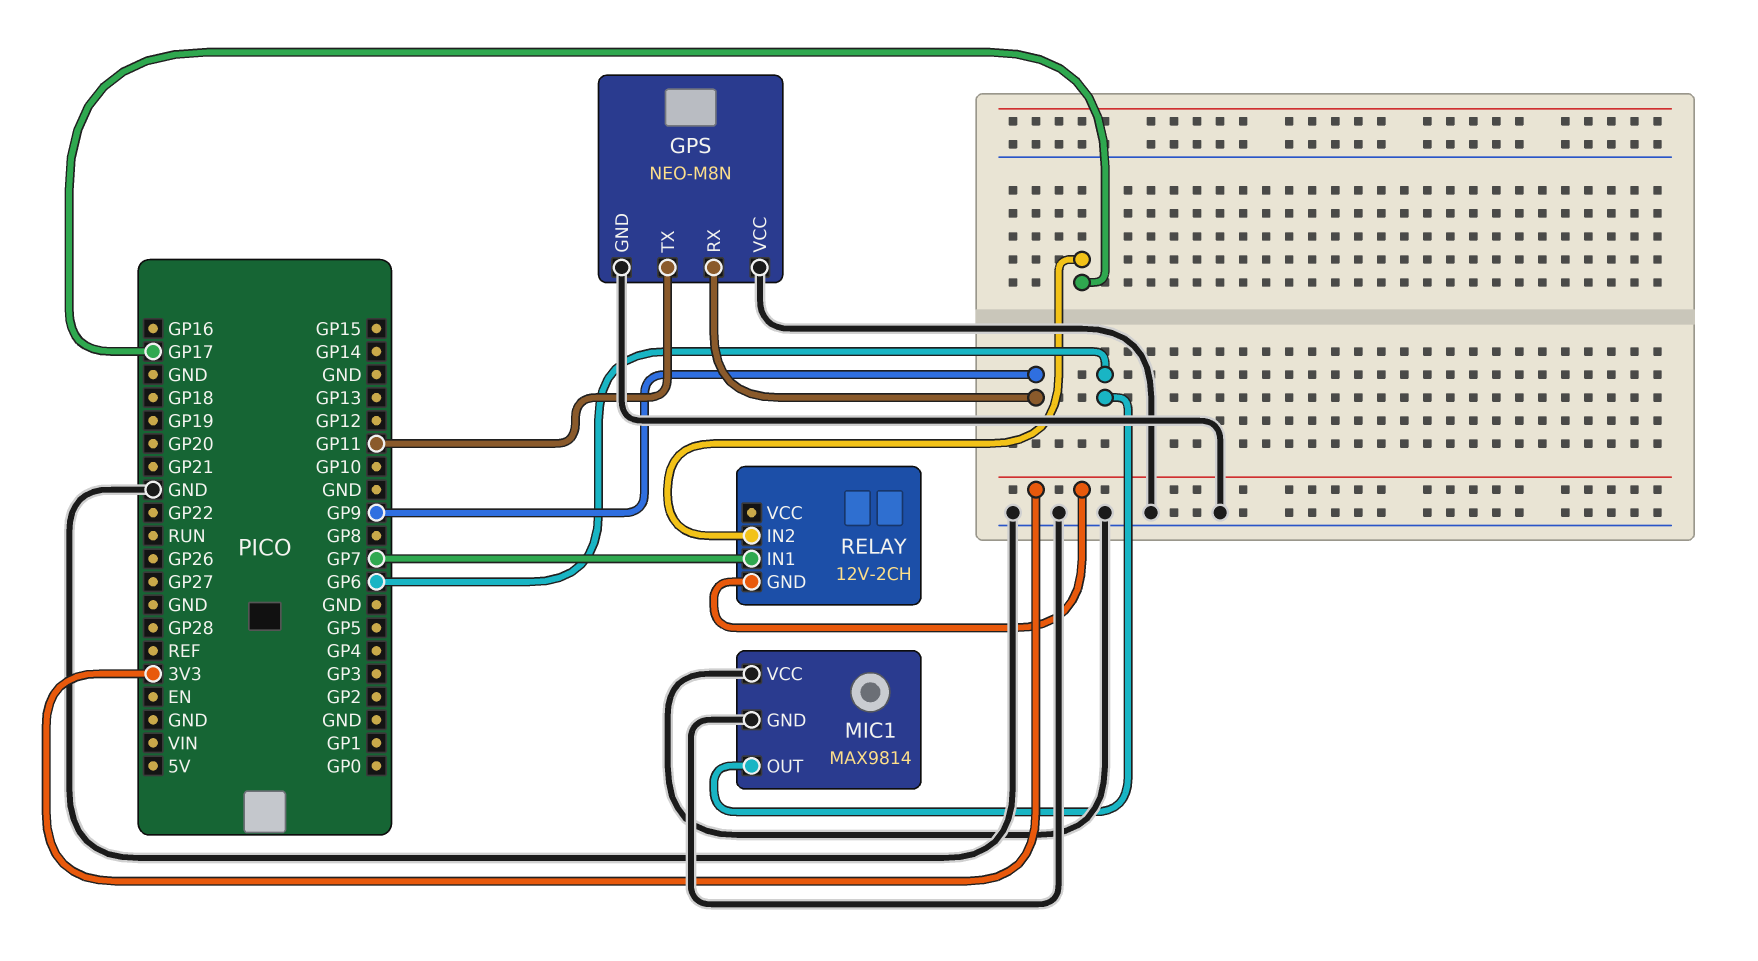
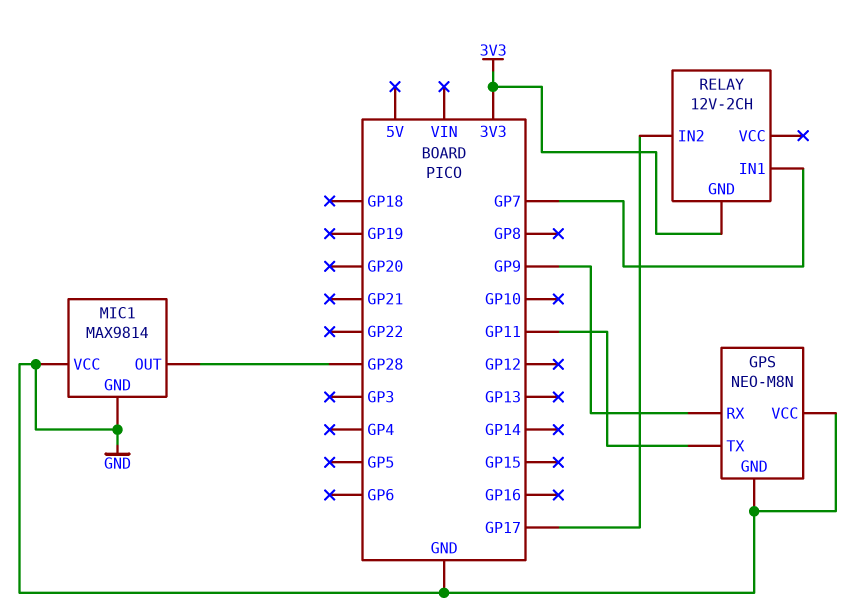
MIC1 pin OUT: GP6 -> GP28

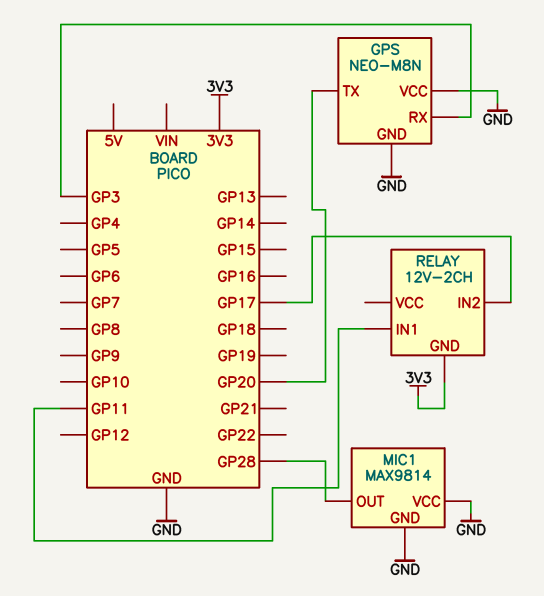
GPS pin RX: GP9 -> GP3
GPS pin TX: GP11 -> GP20
RELAY pin IN1: GP7 -> GP11

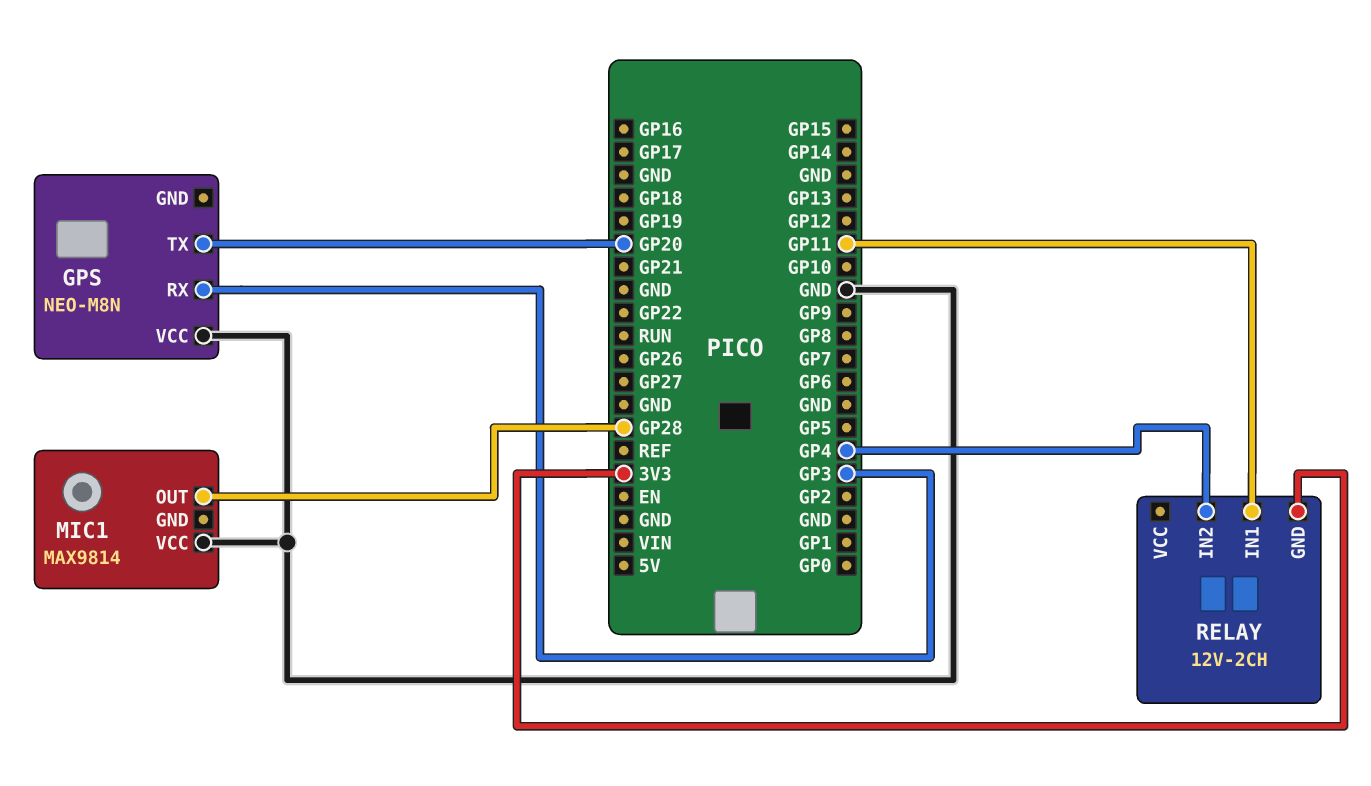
GPS pin GND: GND -> none
MIC1 pin GND: GND -> none
RELAY pin IN2: GP17 -> GP4

